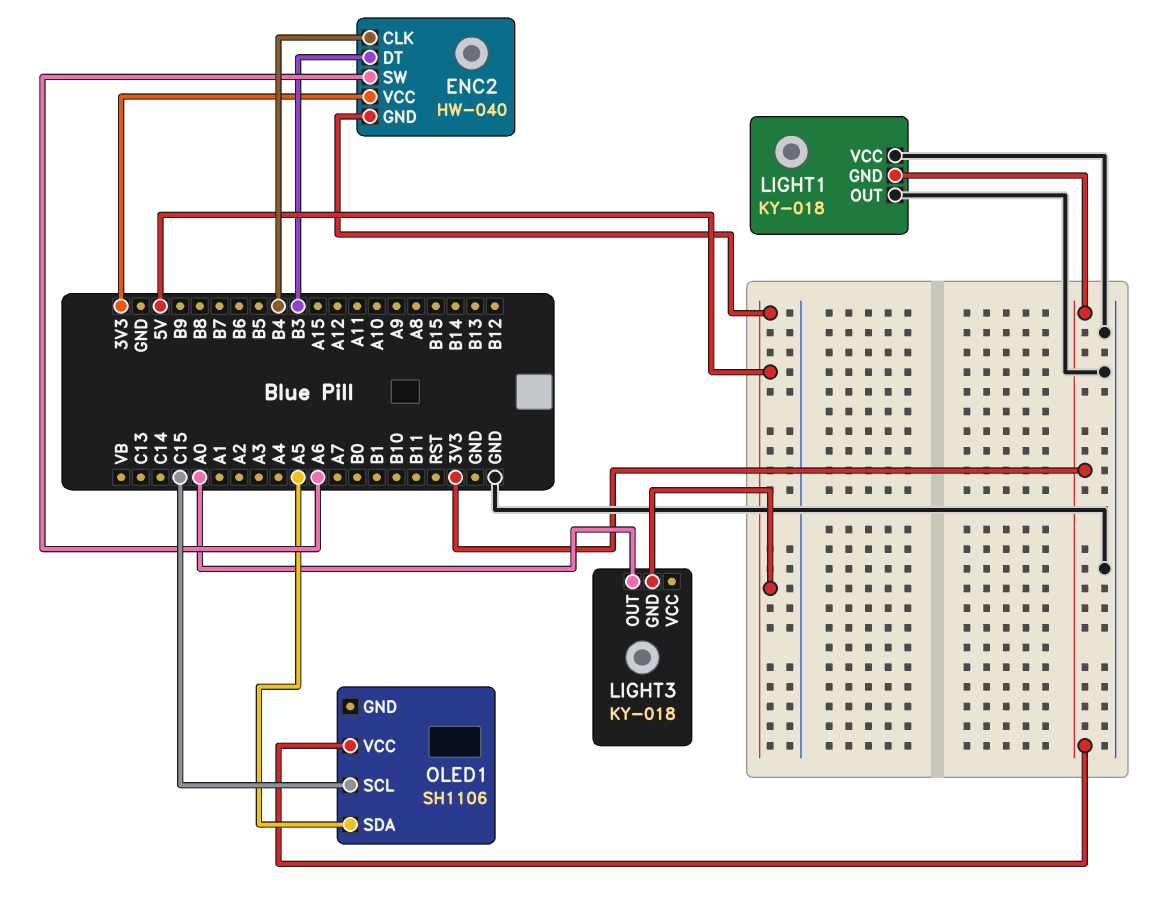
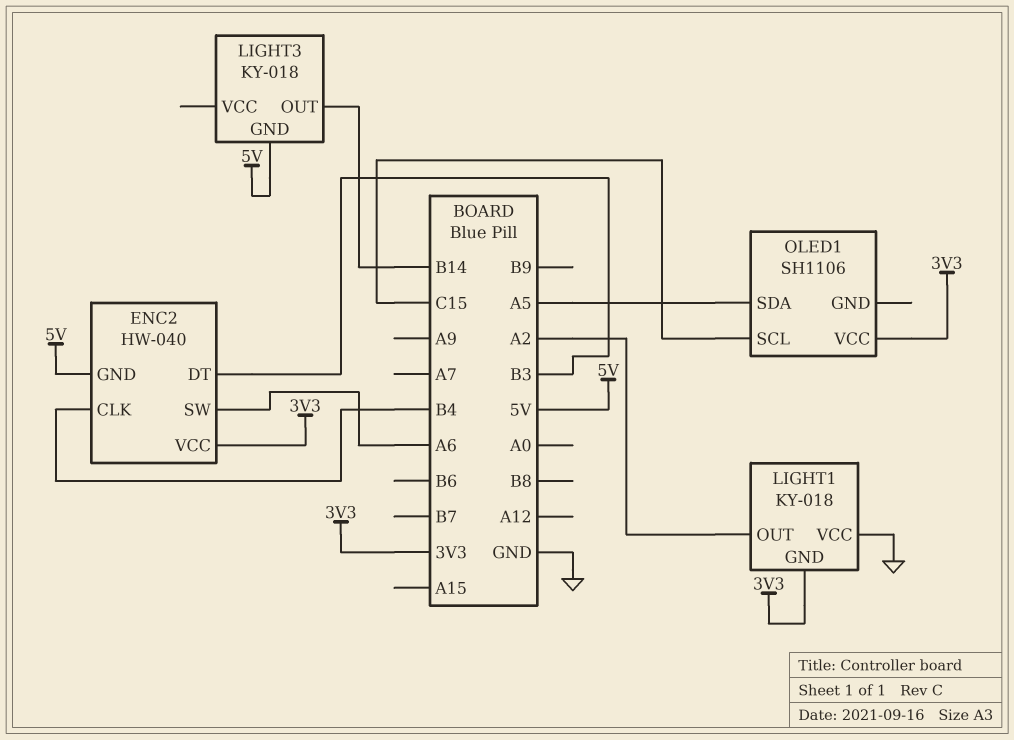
LIGHT1 pin OUT: GND -> A2
LIGHT3 pin OUT: A0 -> B14

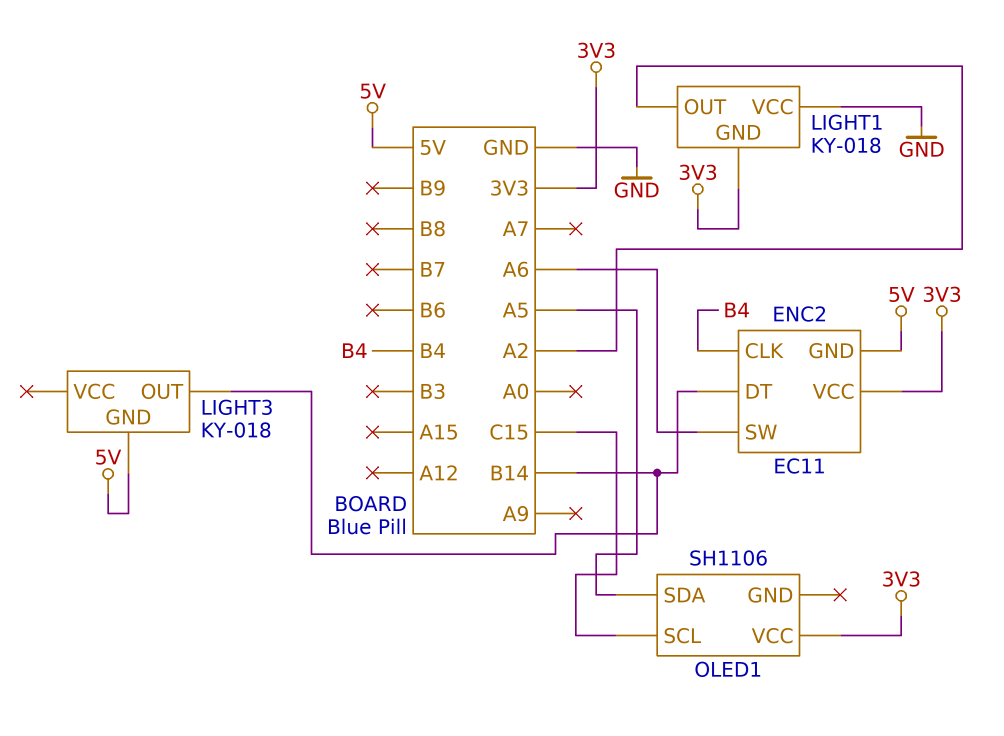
ENC2: HW-040 -> EC11
ENC2 pin DT: B3 -> B14

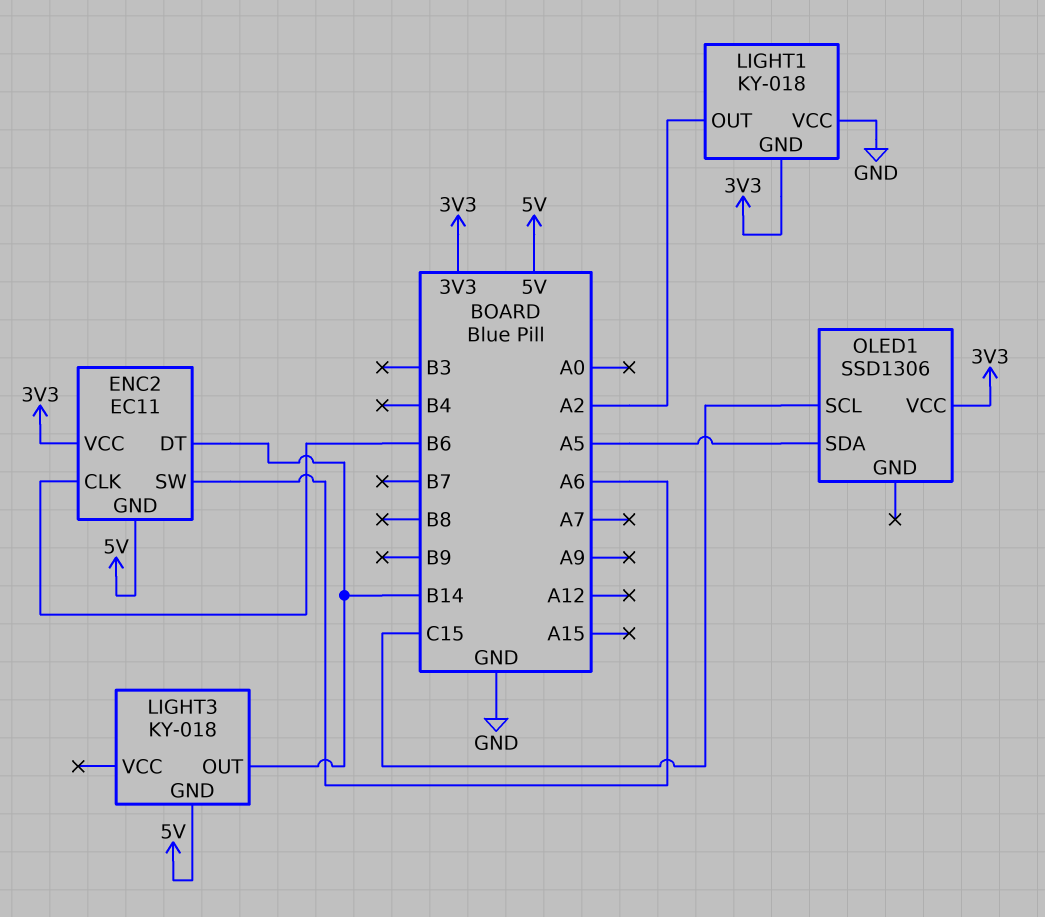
ENC2 pin CLK: B4 -> B6
OLED1: SH1106 -> SSD1306

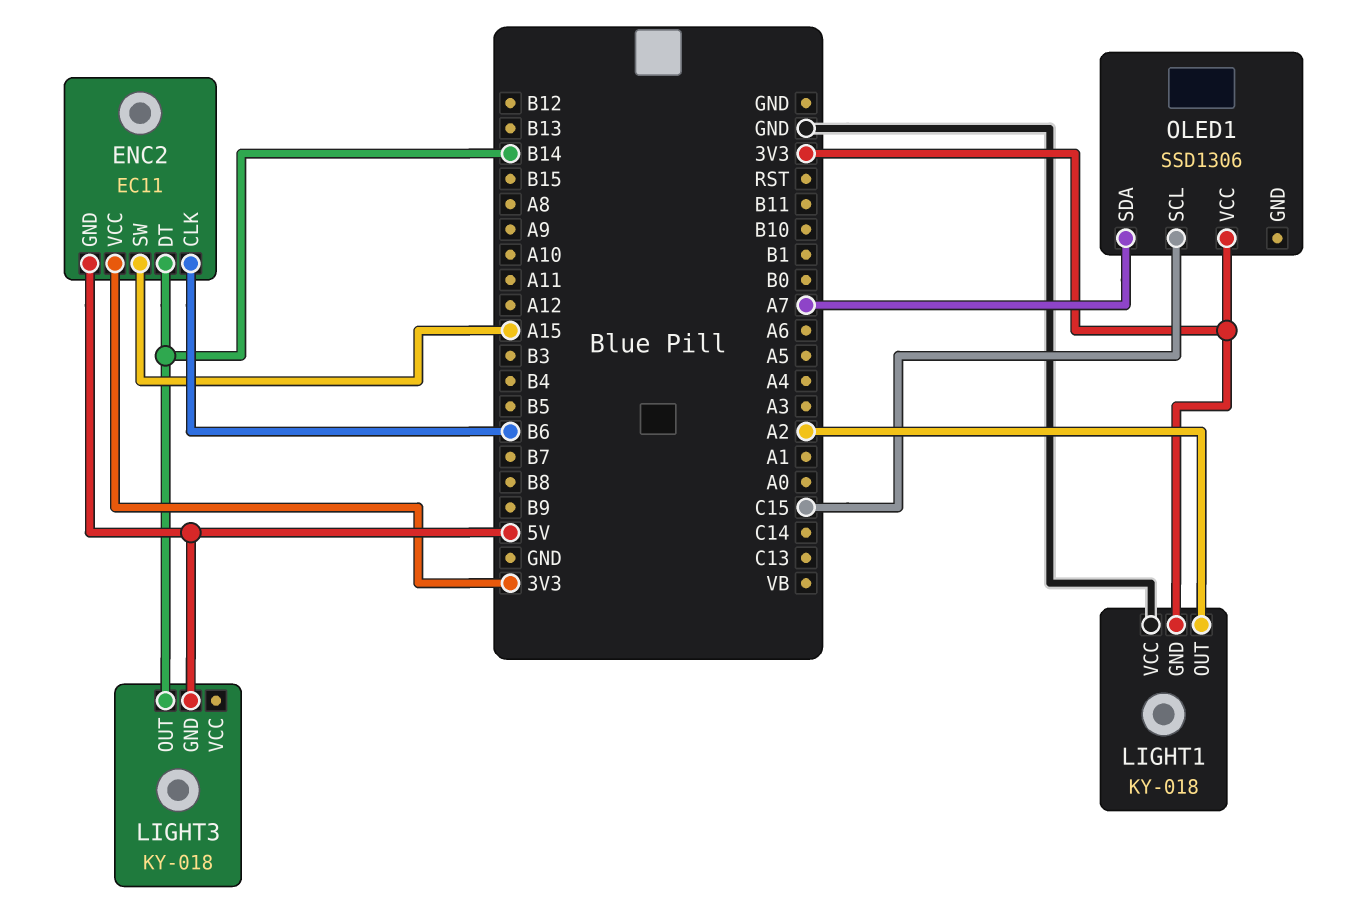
ENC2 pin SW: A6 -> A15
OLED1 pin SDA: A5 -> A7

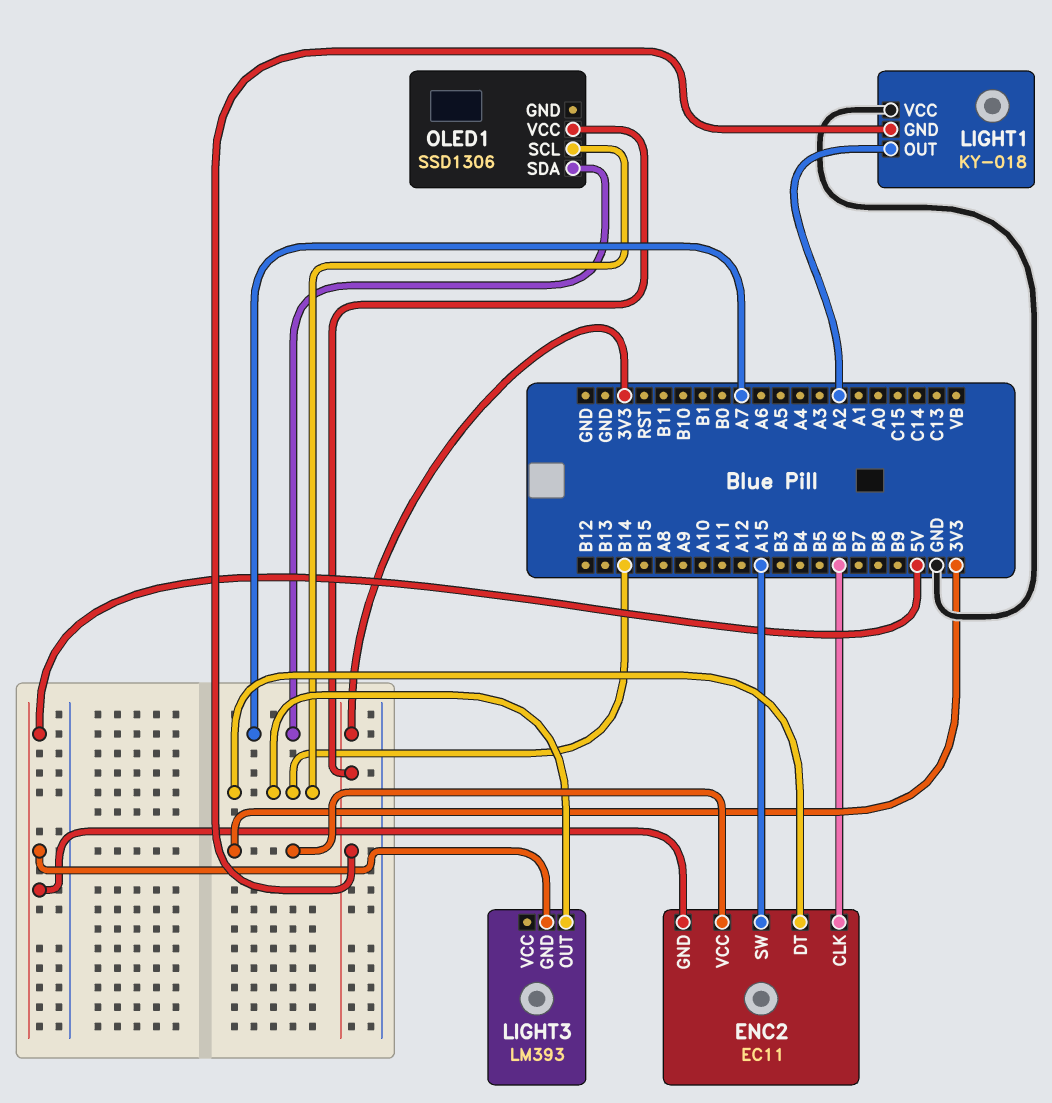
LIGHT3: KY-018 -> LM393
OLED1 pin SCL: C15 -> B14

